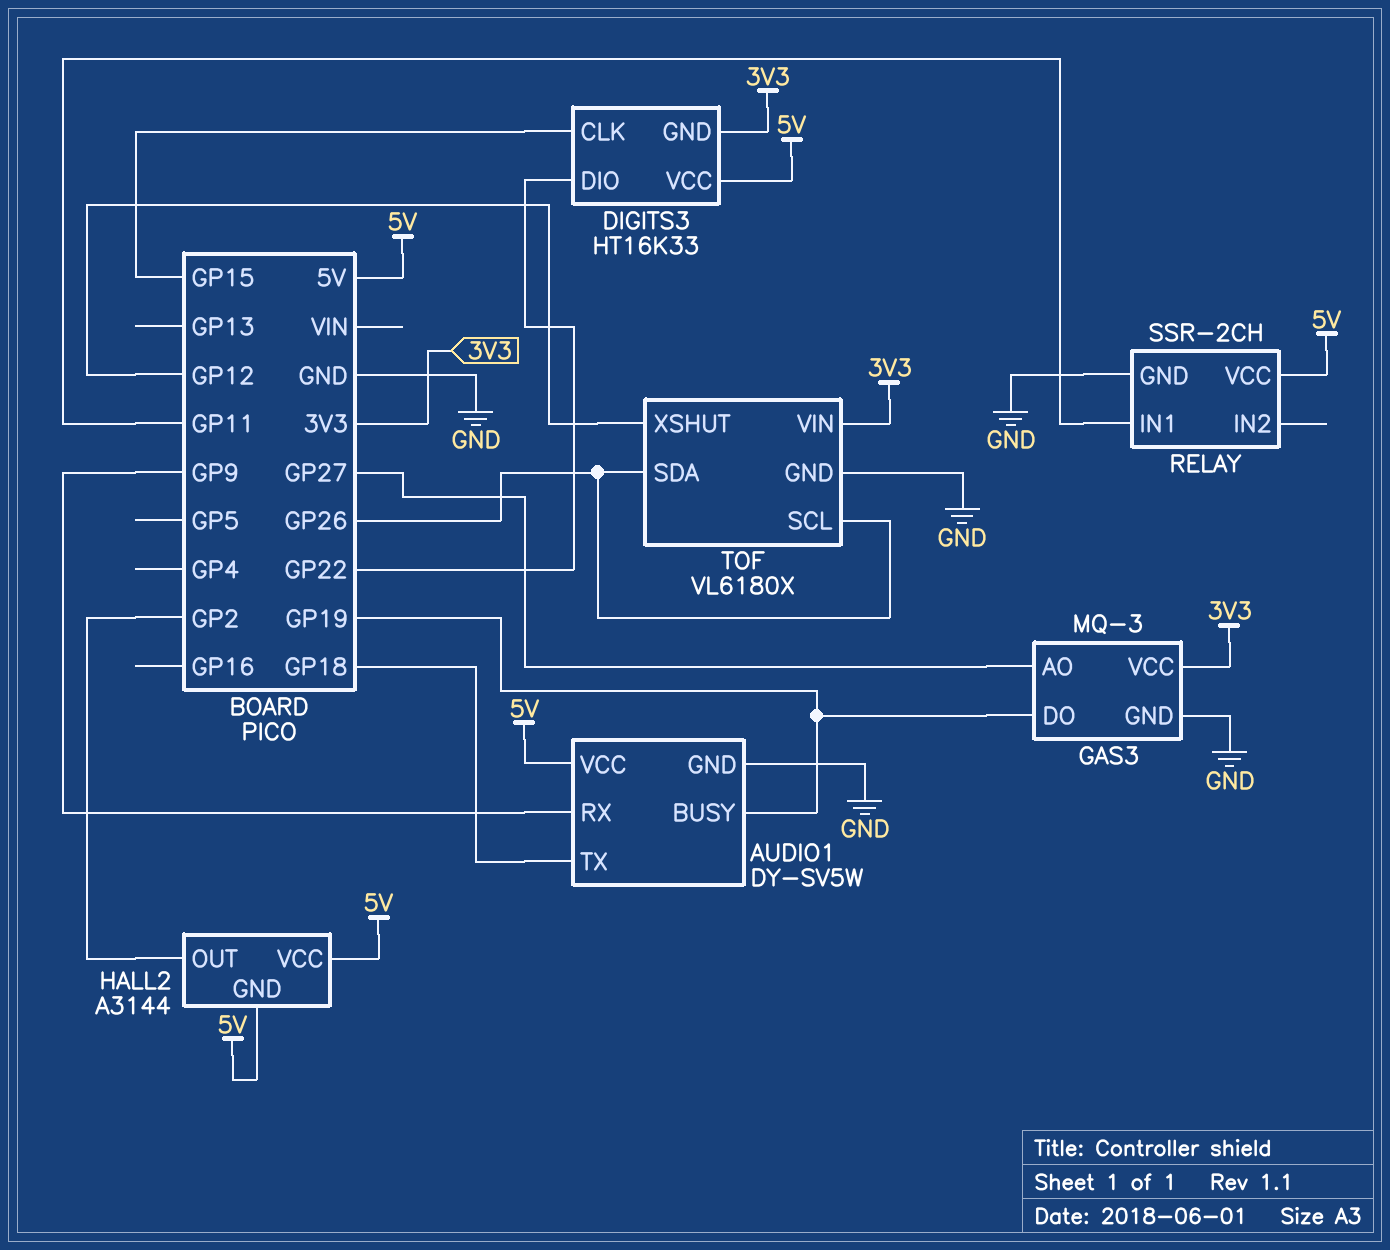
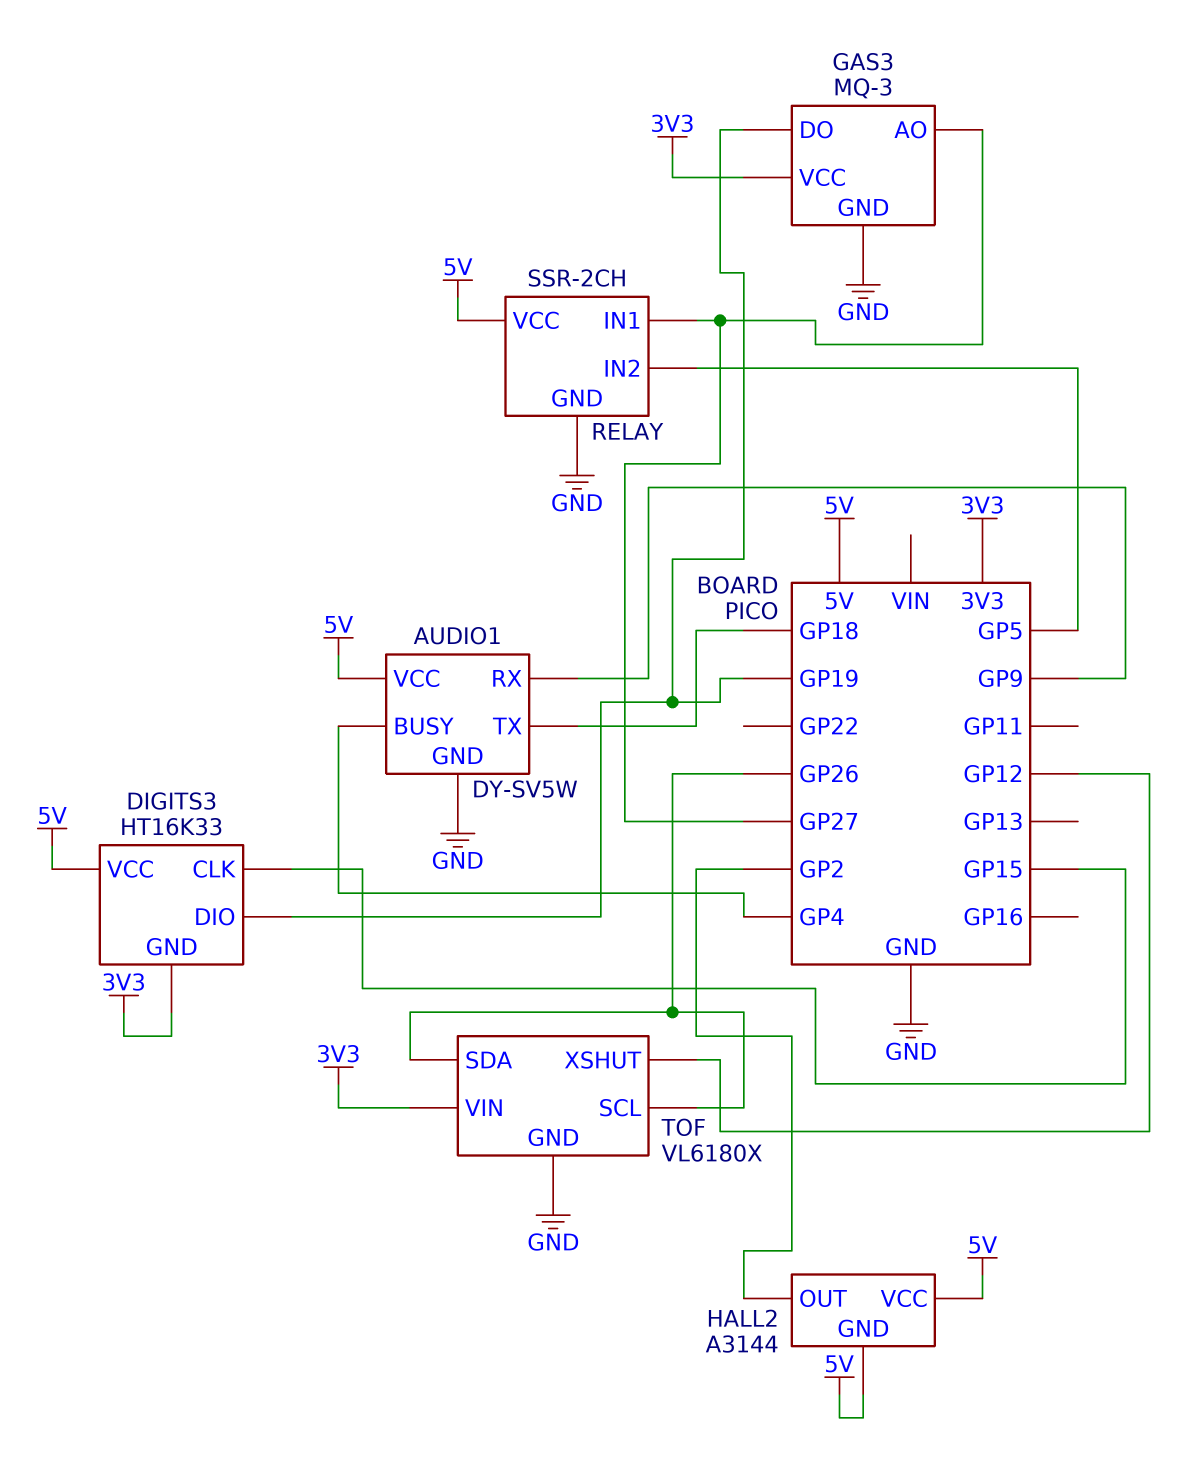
AUDIO1 pin BUSY: GP19 -> GP4
DIGITS3 pin DIO: GP22 -> GP19
RELAY pin IN1: GP11 -> GP27
RELAY pin IN2: none -> GP5

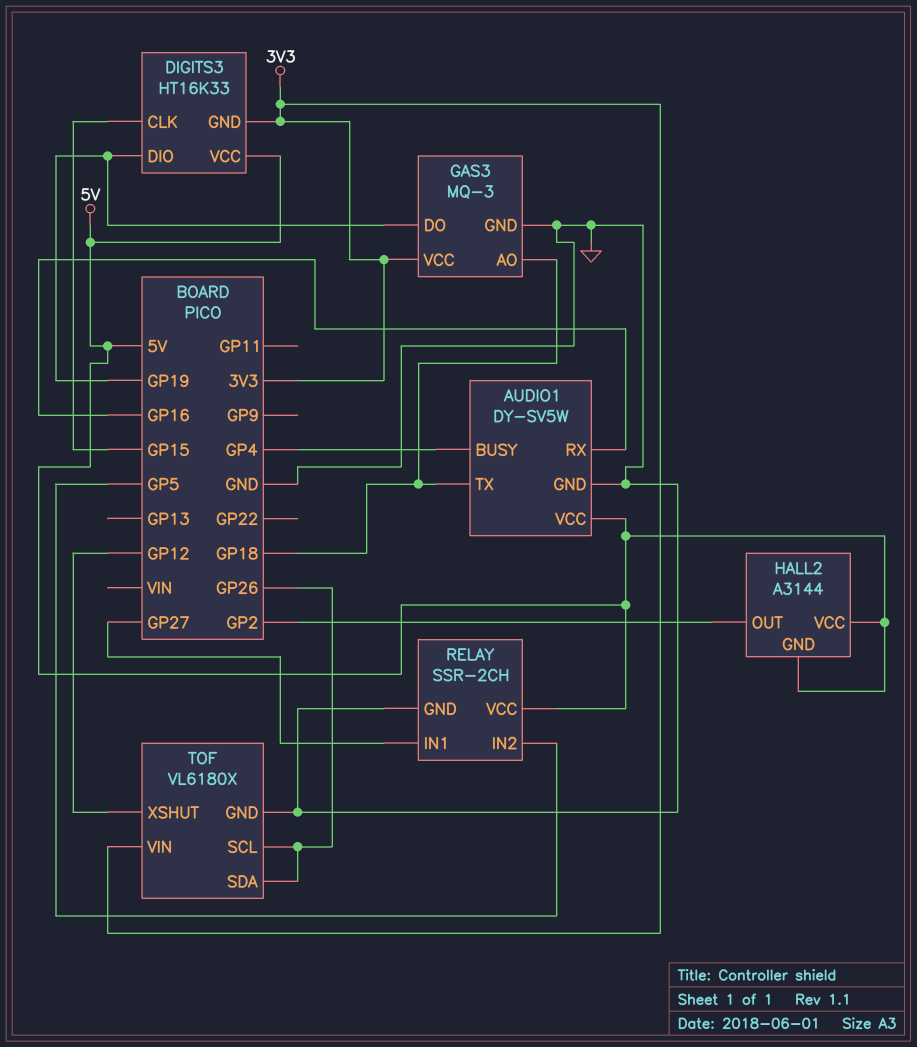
AUDIO1 pin RX: GP9 -> GP16
GAS3 pin AO: GP27 -> GP18

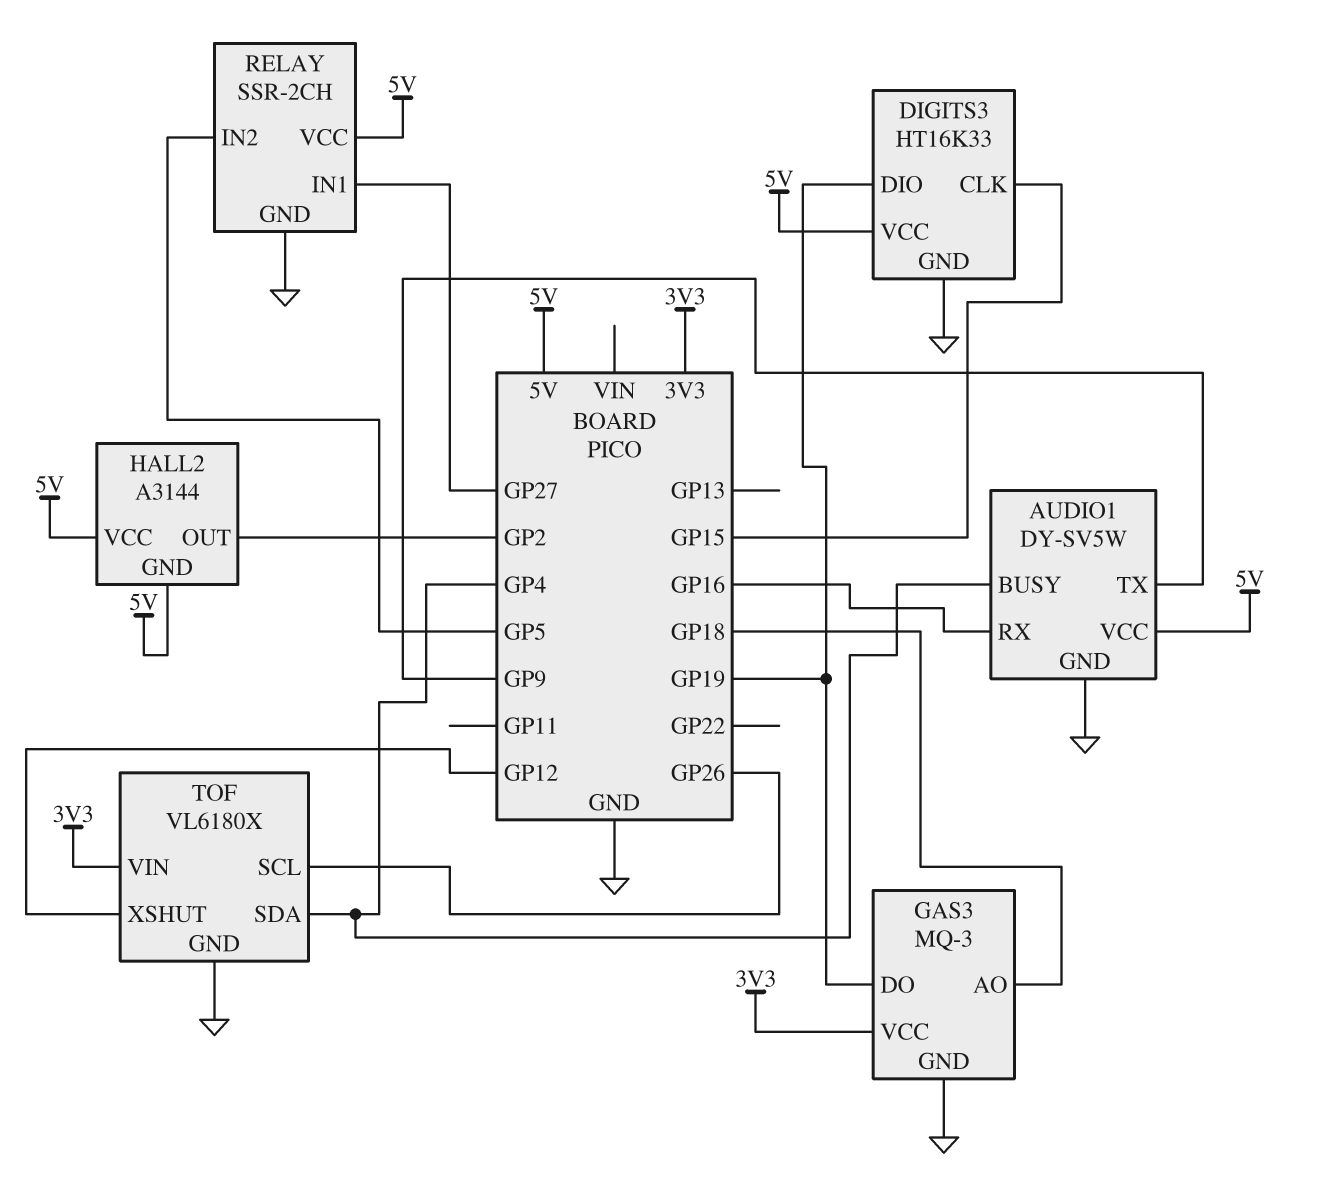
AUDIO1 pin TX: GP18 -> GP9
DIGITS3 pin GND: 3V3 -> GND
TOF pin SDA: GP26 -> GP4

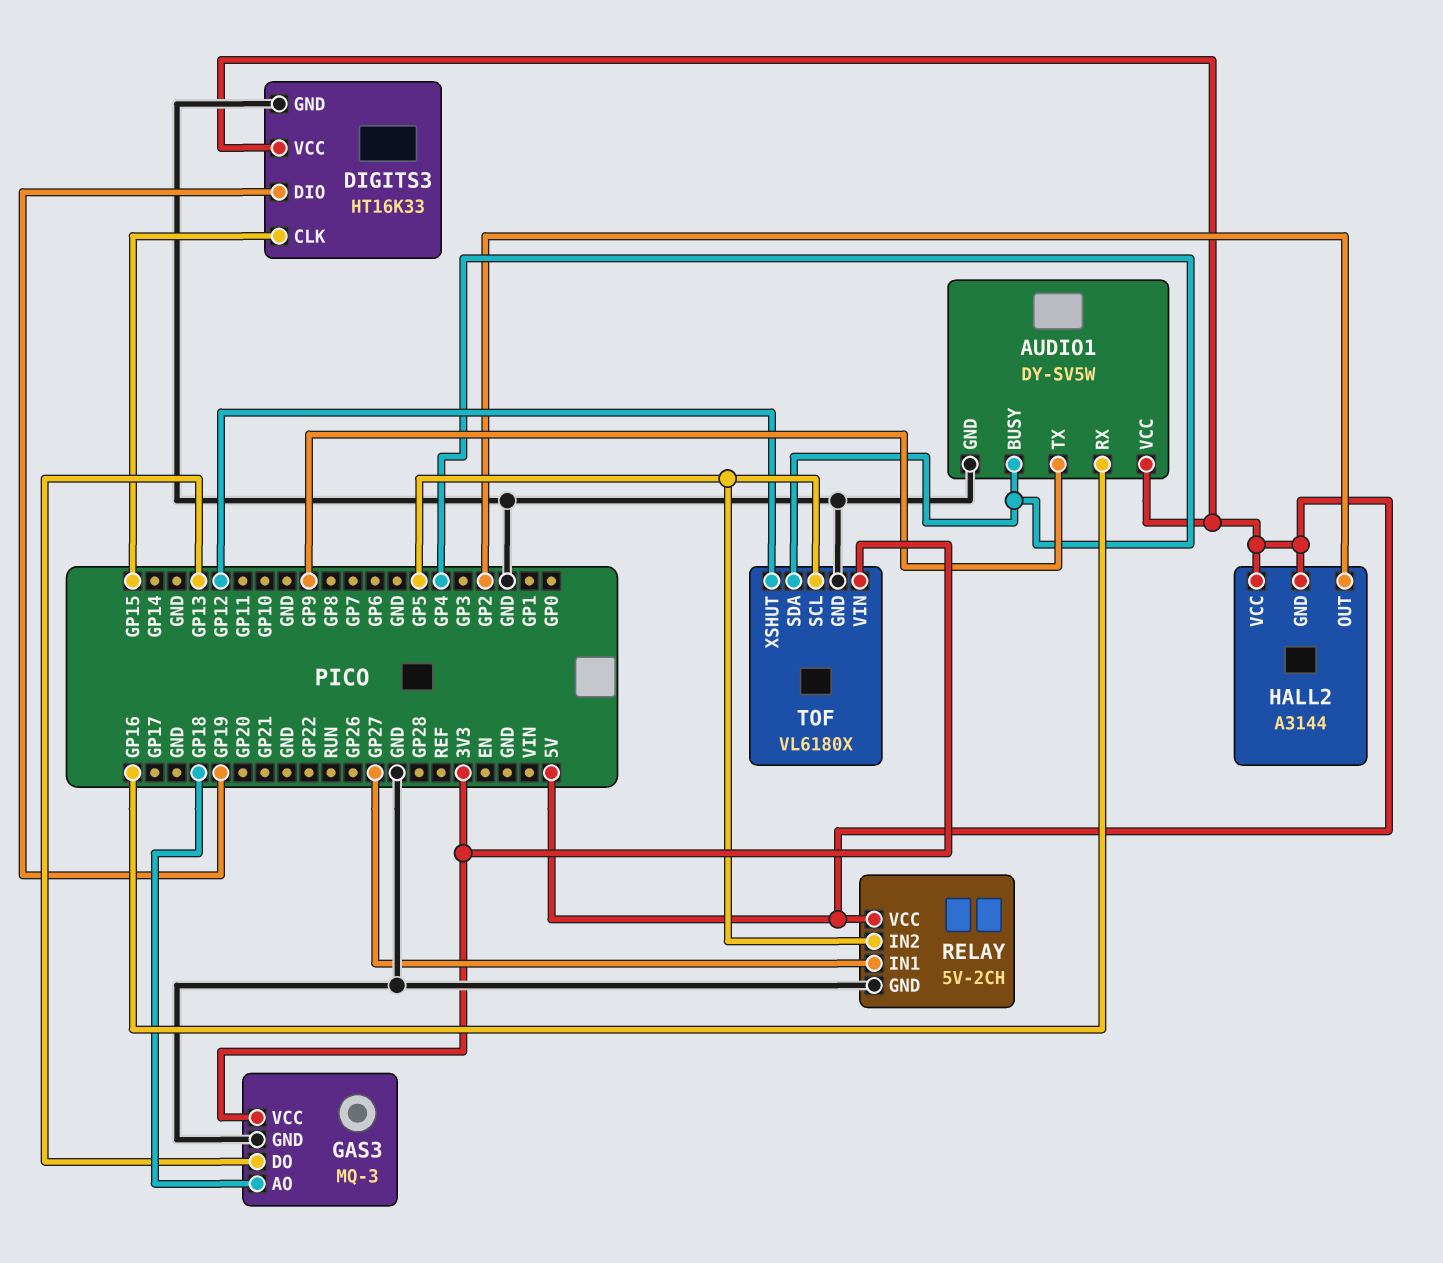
GAS3 pin DO: GP19 -> GP13
RELAY: SSR-2CH -> 5V-2CH
TOF pin SCL: GP26 -> GP5

